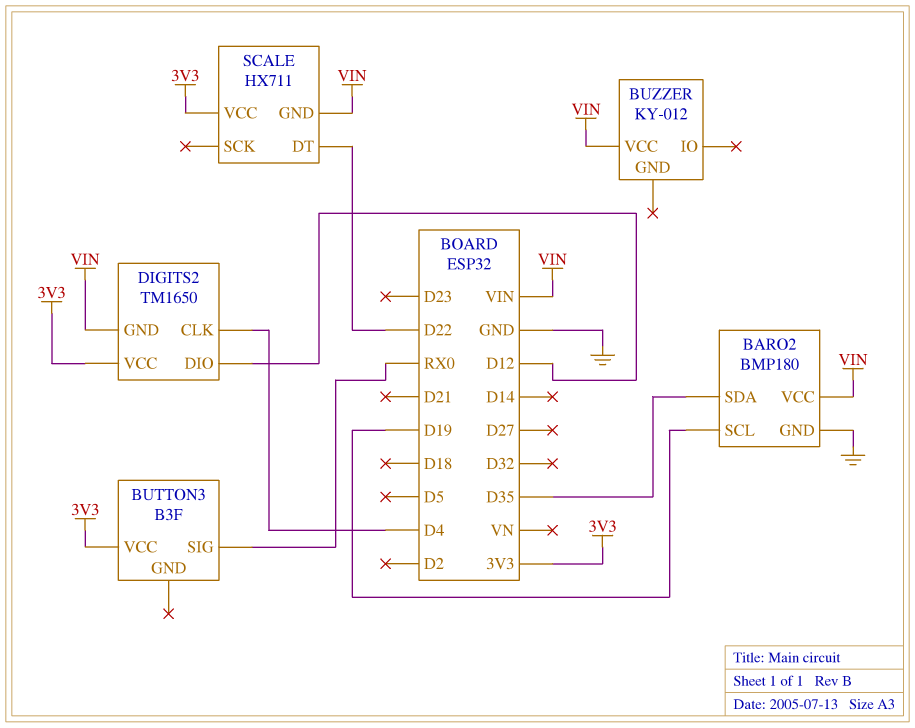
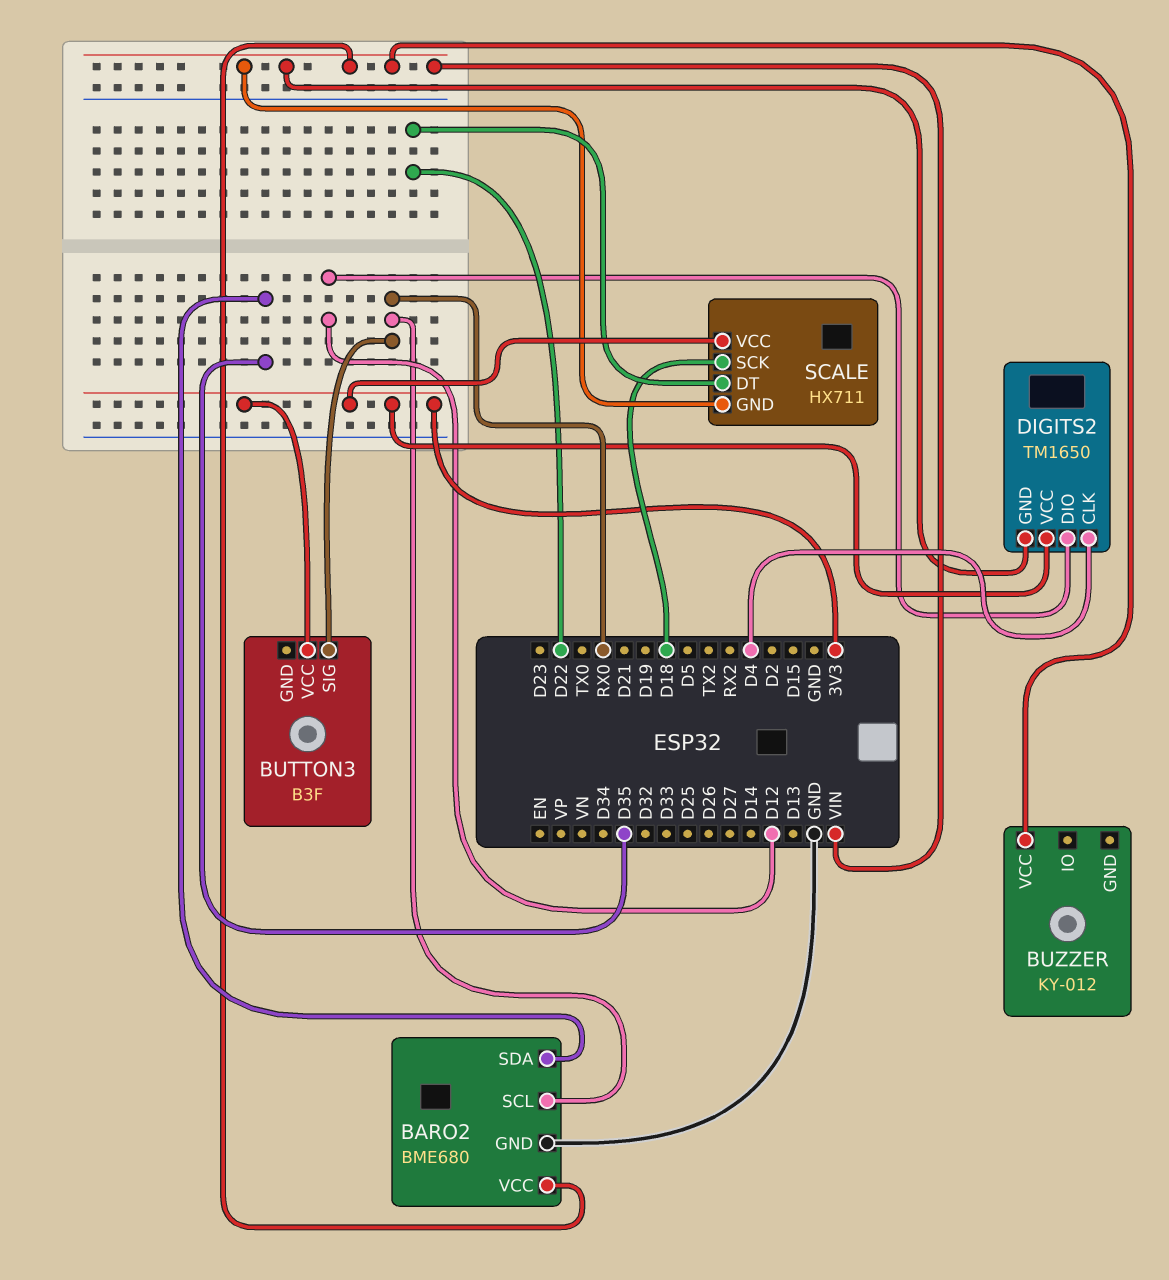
BARO2: BMP180 -> BME680
BARO2 pin SCL: D19 -> RX0
SCALE pin SCK: none -> D18

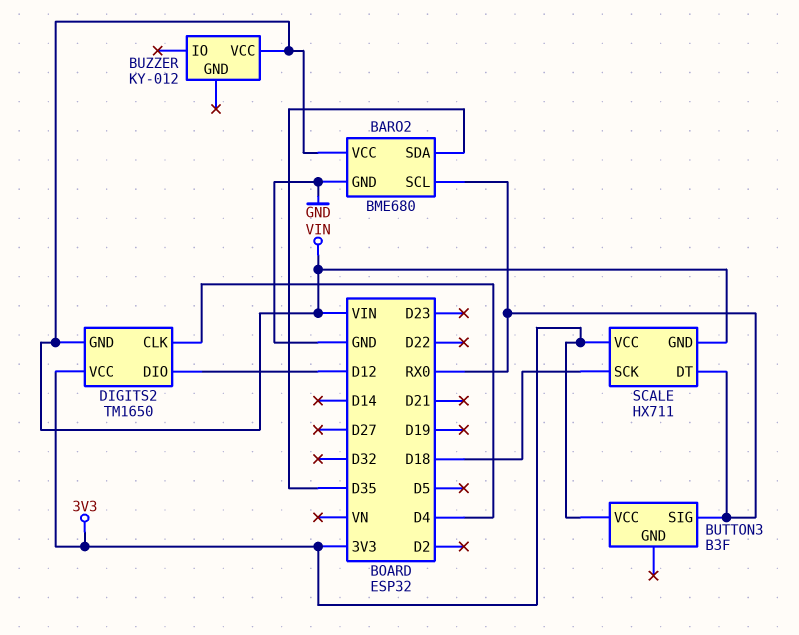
SCALE pin DT: D22 -> RX0

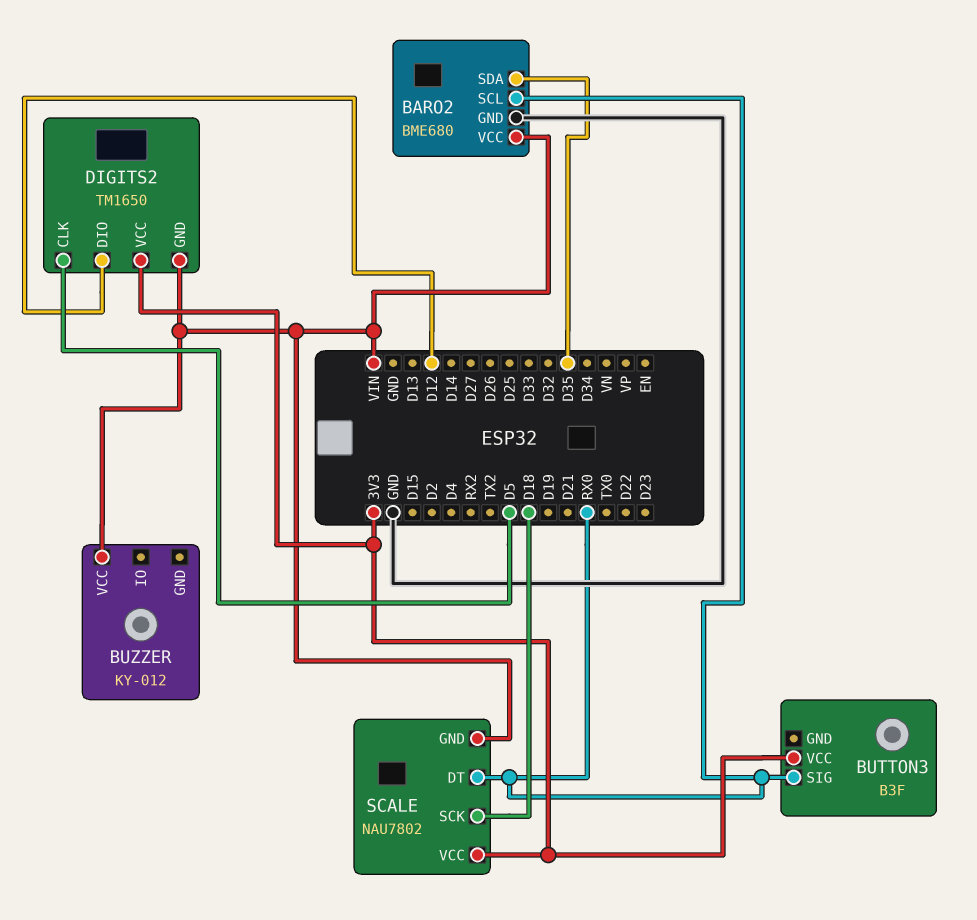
DIGITS2 pin CLK: D4 -> D5
SCALE: HX711 -> NAU7802

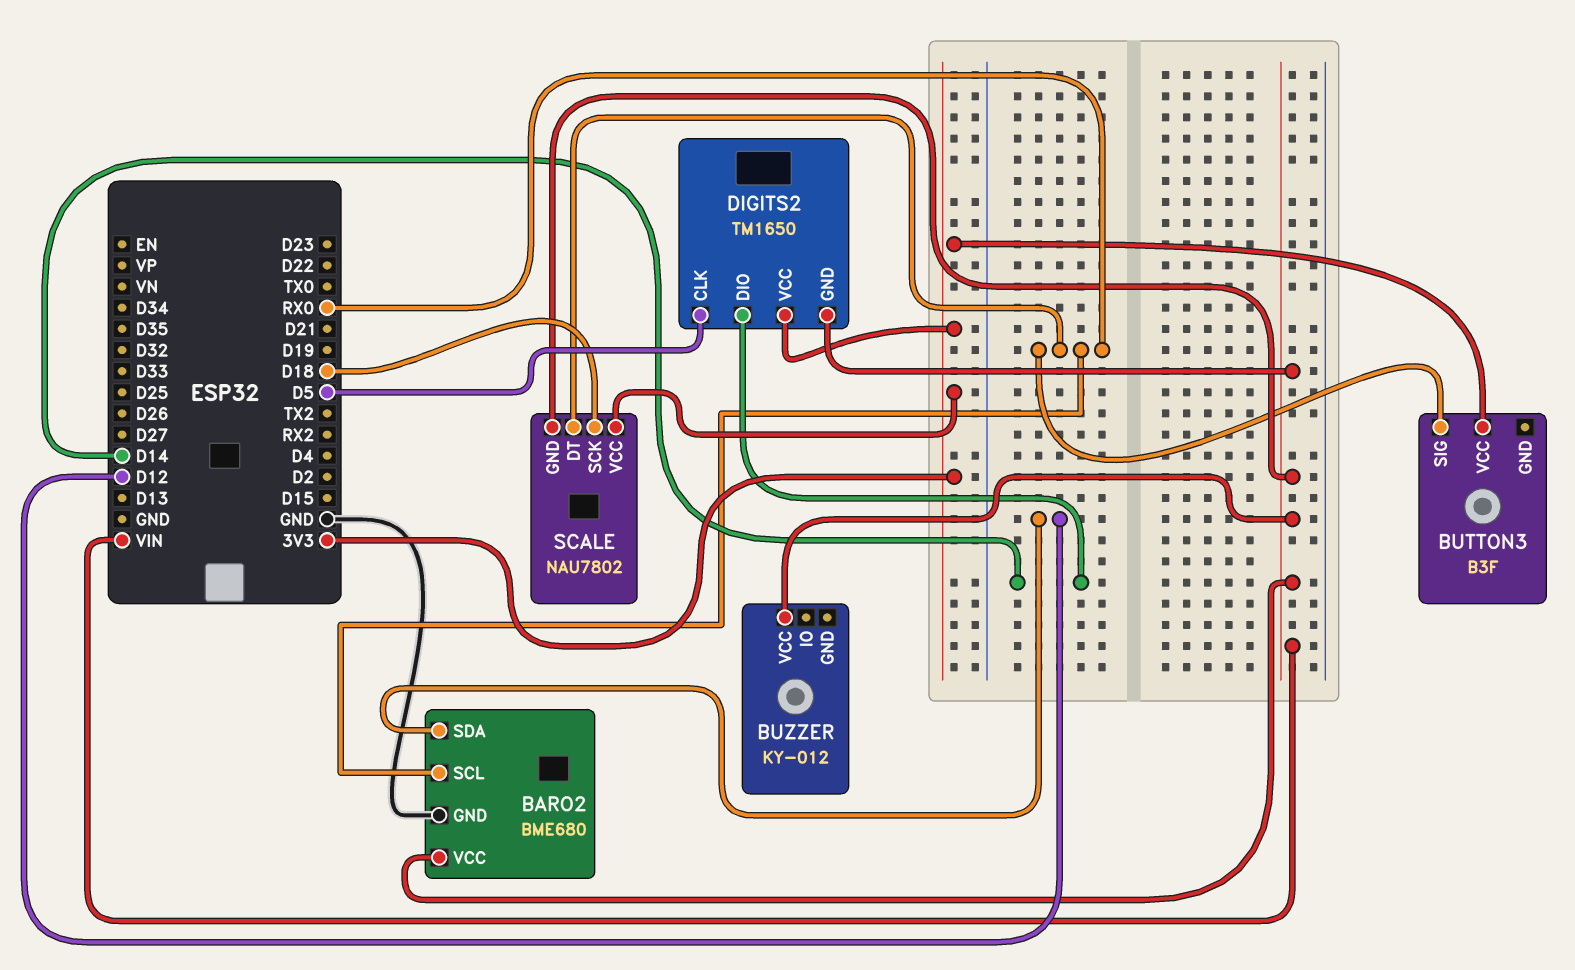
BARO2 pin SDA: D35 -> D12
DIGITS2 pin DIO: D12 -> D14

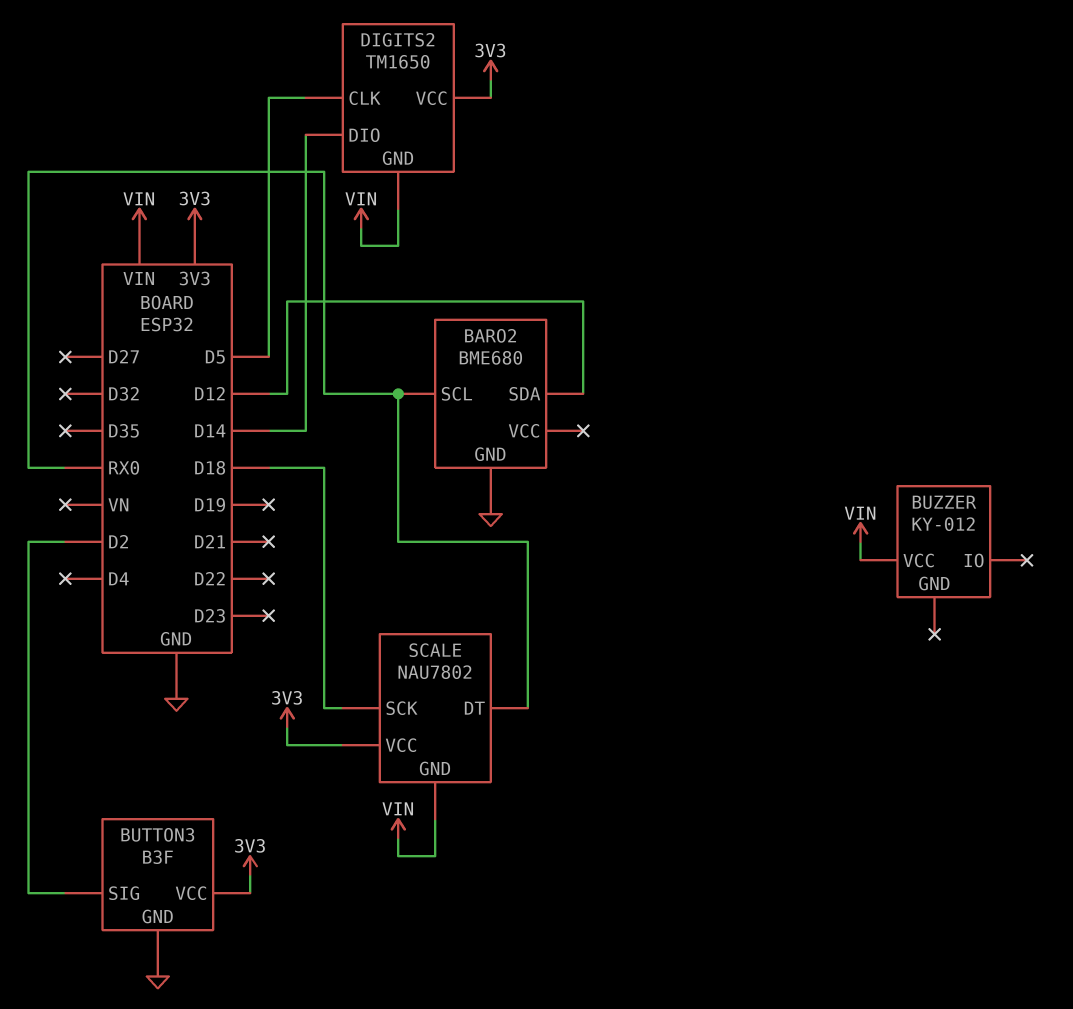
BARO2 pin VCC: VIN -> none
BUTTON3 pin GND: none -> GND
BUTTON3 pin SIG: RX0 -> D2

